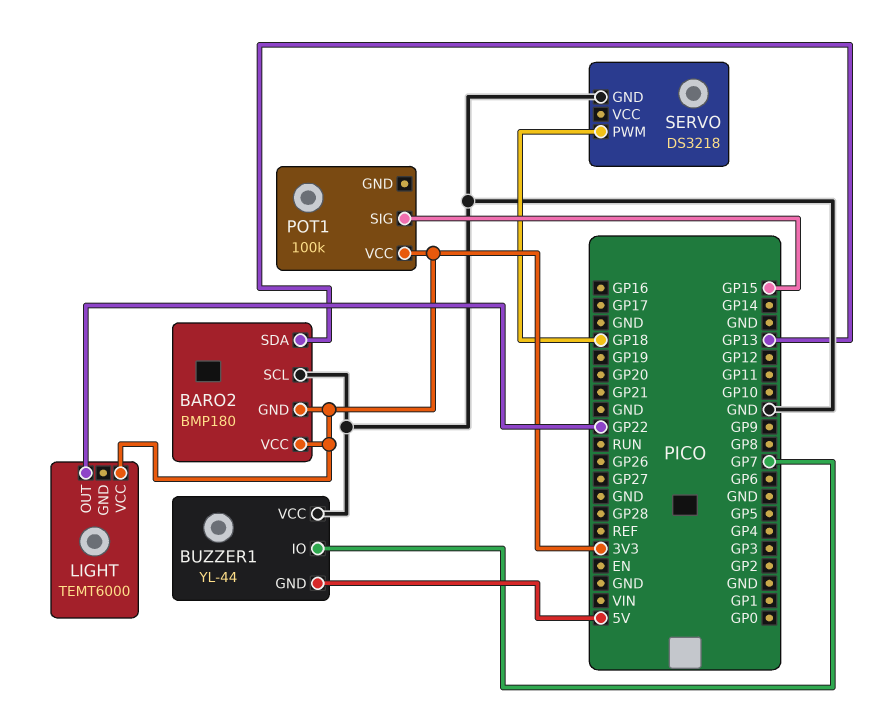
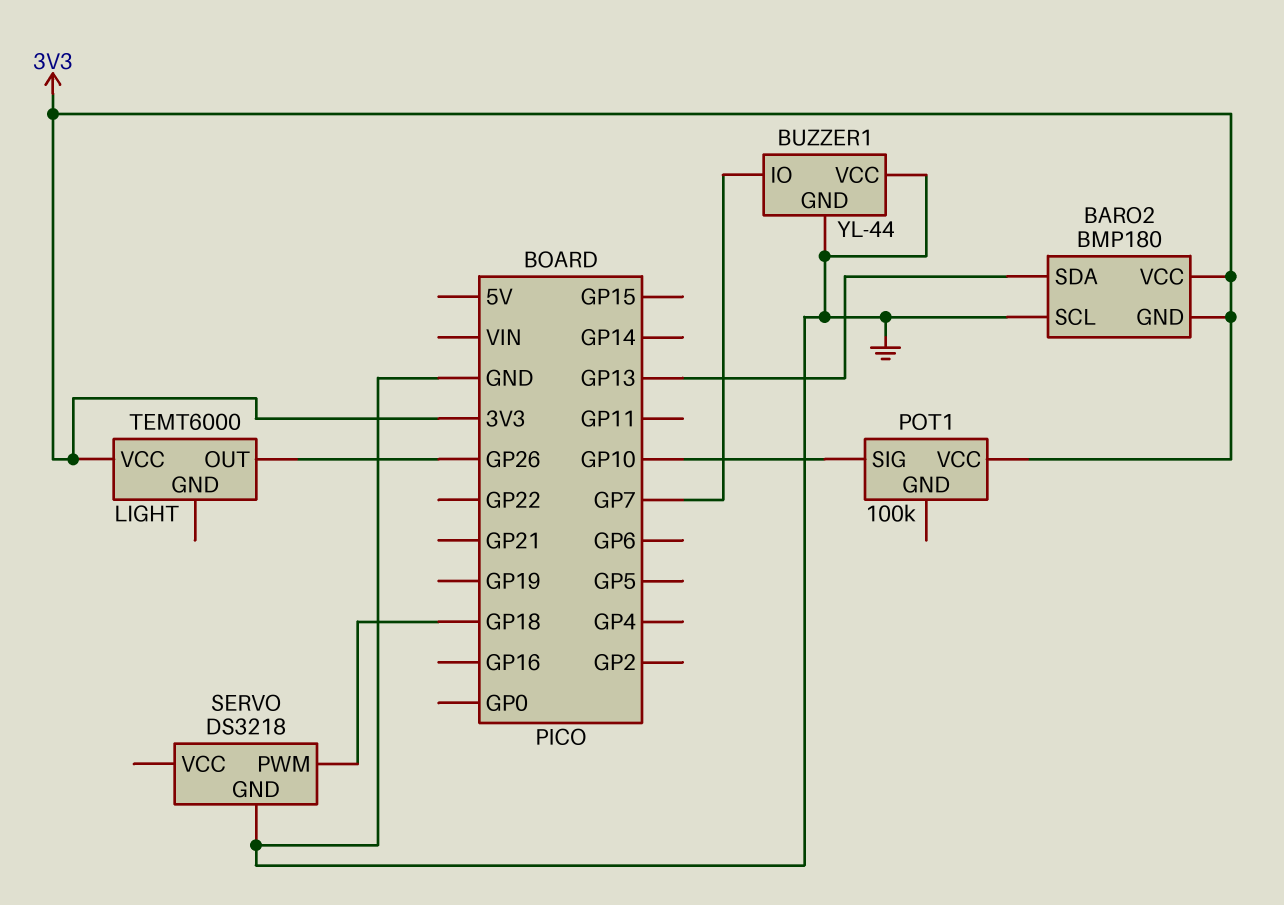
BUZZER1 pin GND: 5V -> GND
LIGHT pin OUT: GP22 -> GP26
POT1 pin SIG: GP15 -> GP10

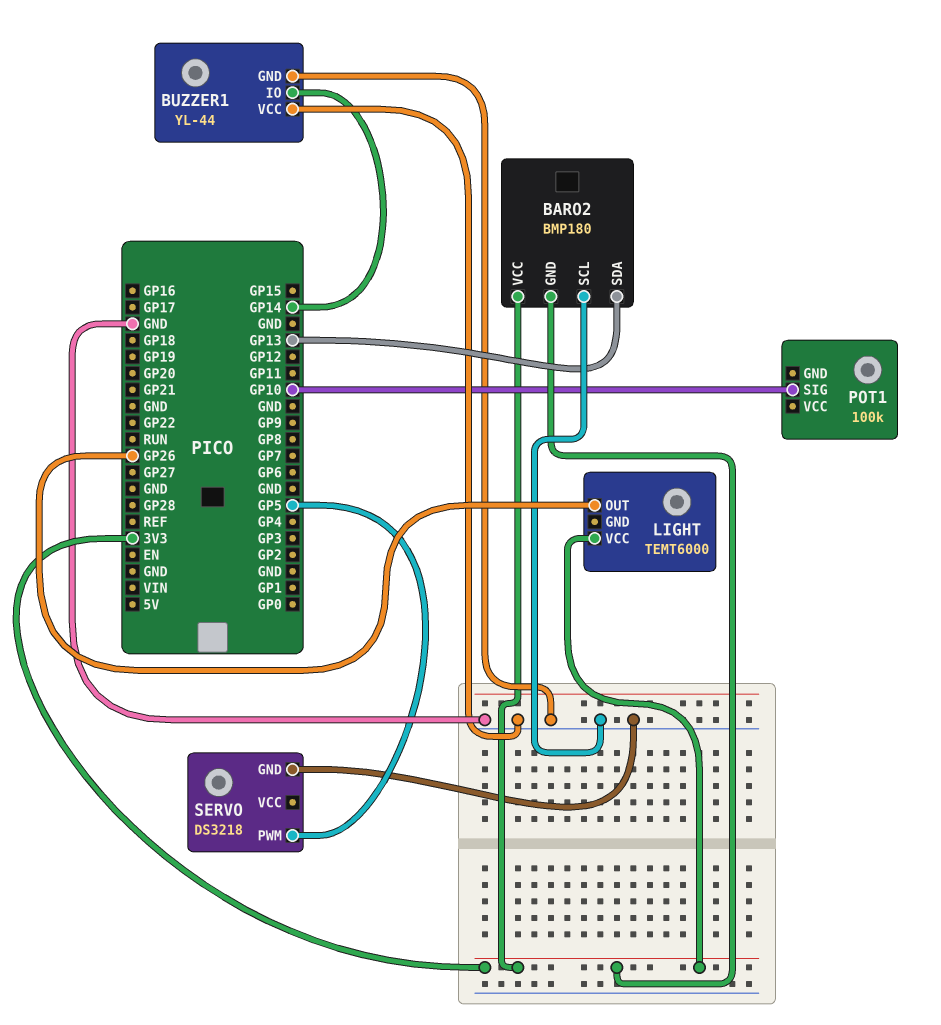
BUZZER1 pin IO: GP7 -> GP14
POT1 pin VCC: 3V3 -> none
SERVO pin PWM: GP18 -> GP5

